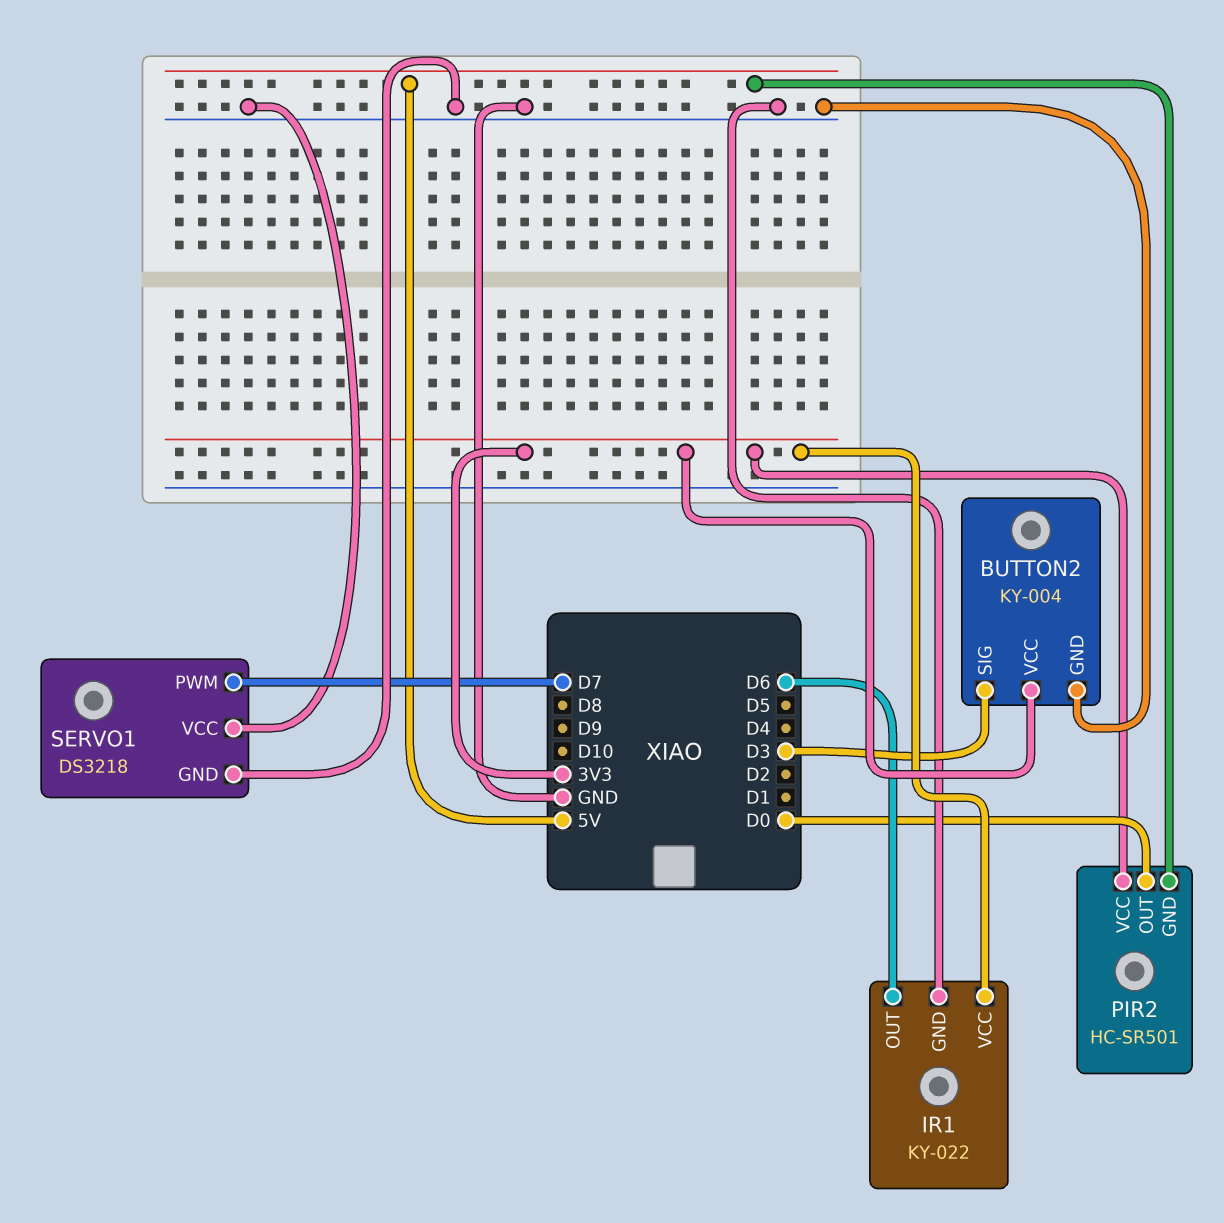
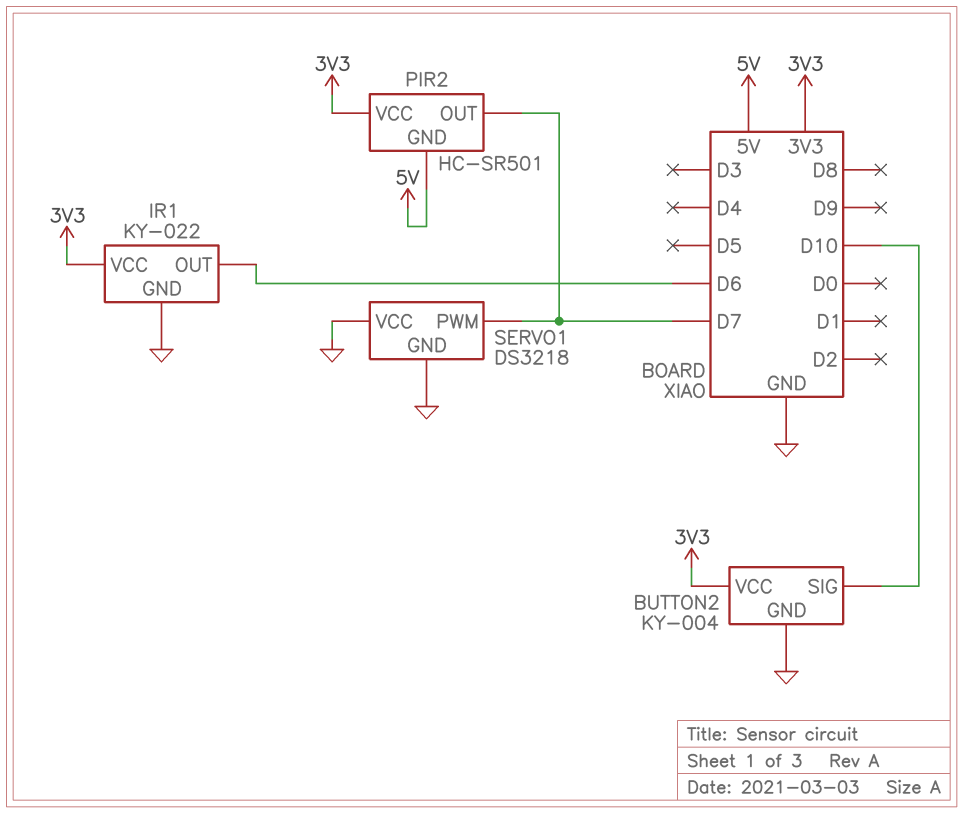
BUTTON2 pin SIG: D3 -> D10
PIR2 pin OUT: D0 -> D7

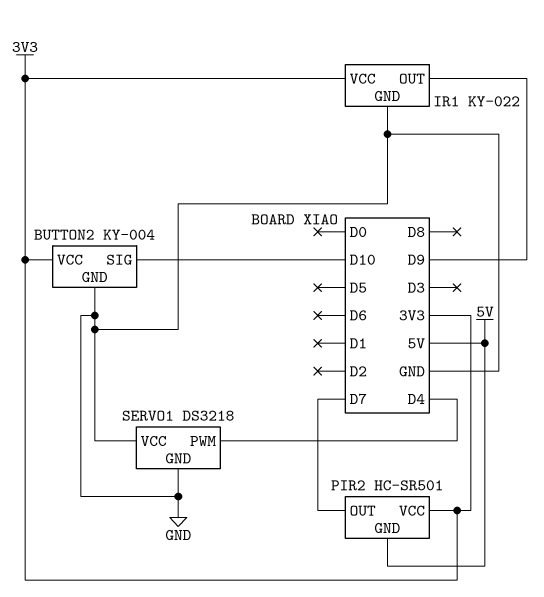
IR1 pin OUT: D6 -> D9
SERVO1 pin PWM: D7 -> D4

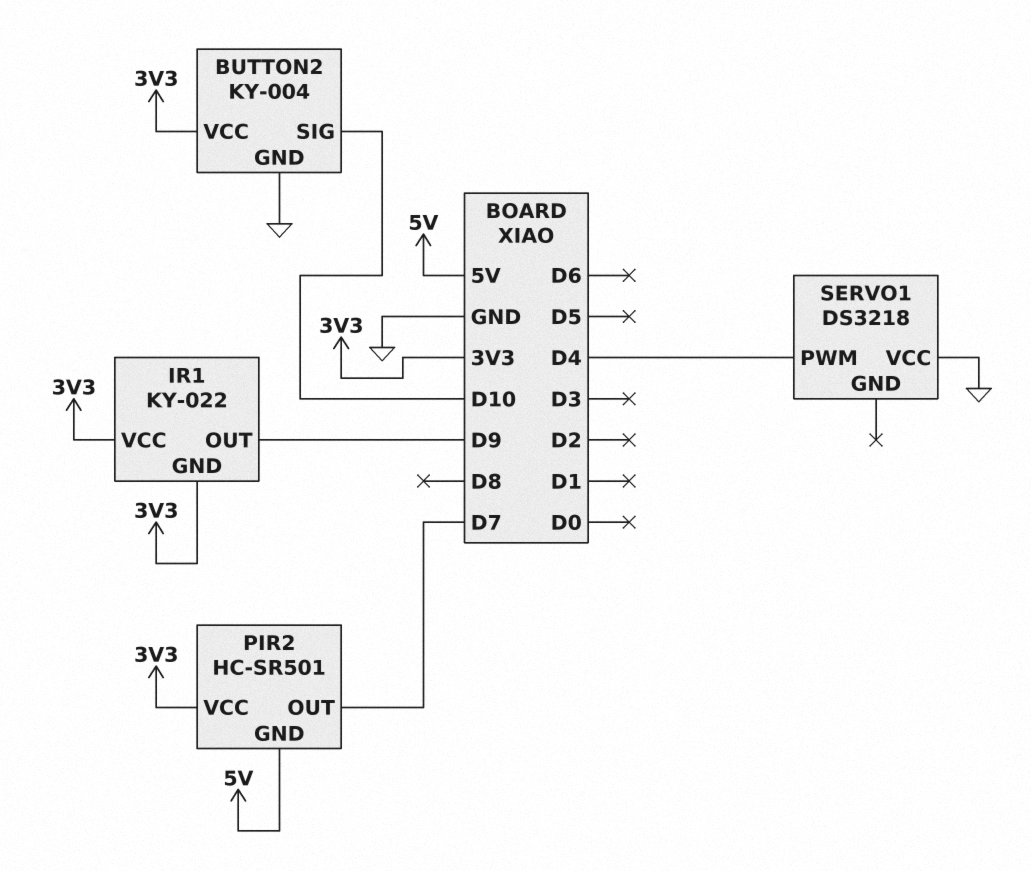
IR1 pin GND: GND -> 3V3
SERVO1 pin GND: GND -> none

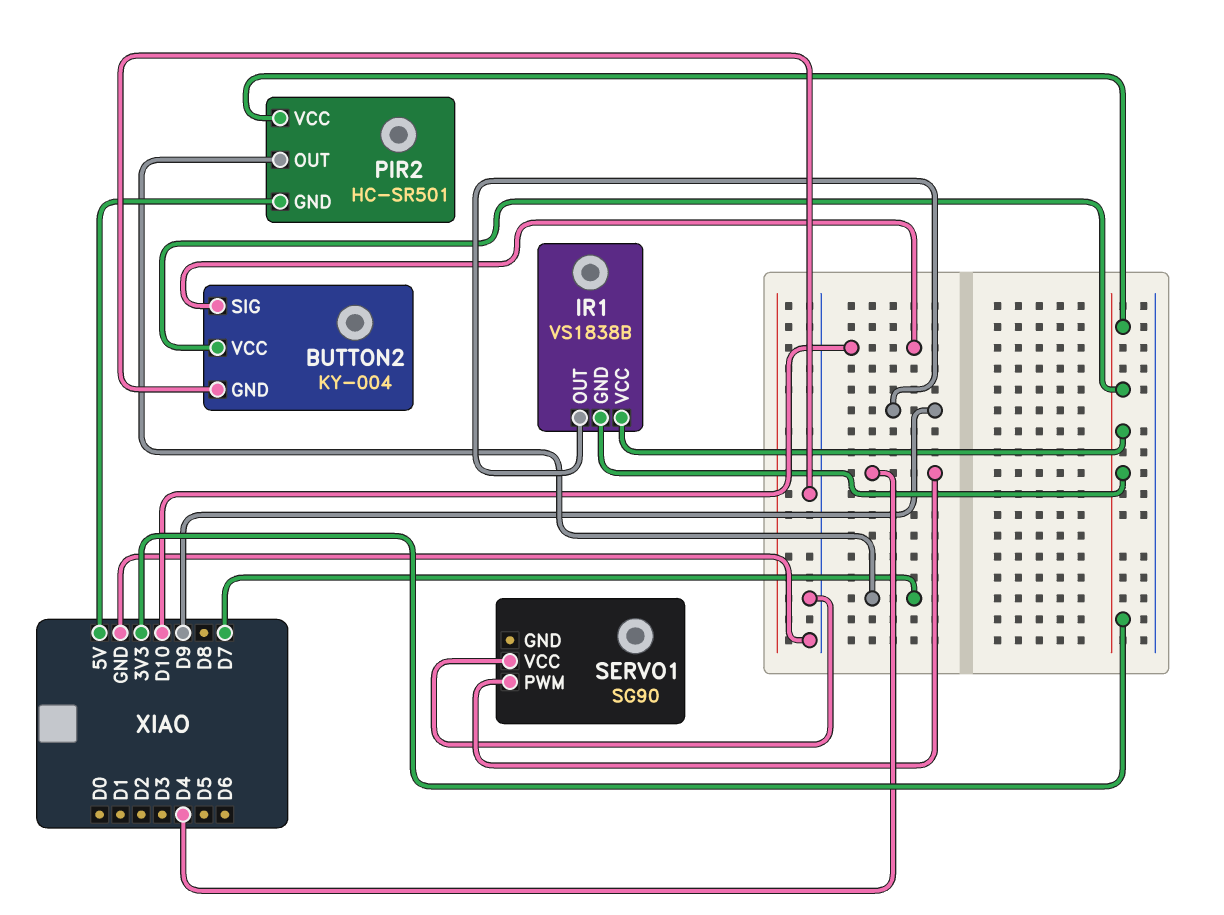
IR1: KY-022 -> VS1838B
SERVO1: DS3218 -> SG90

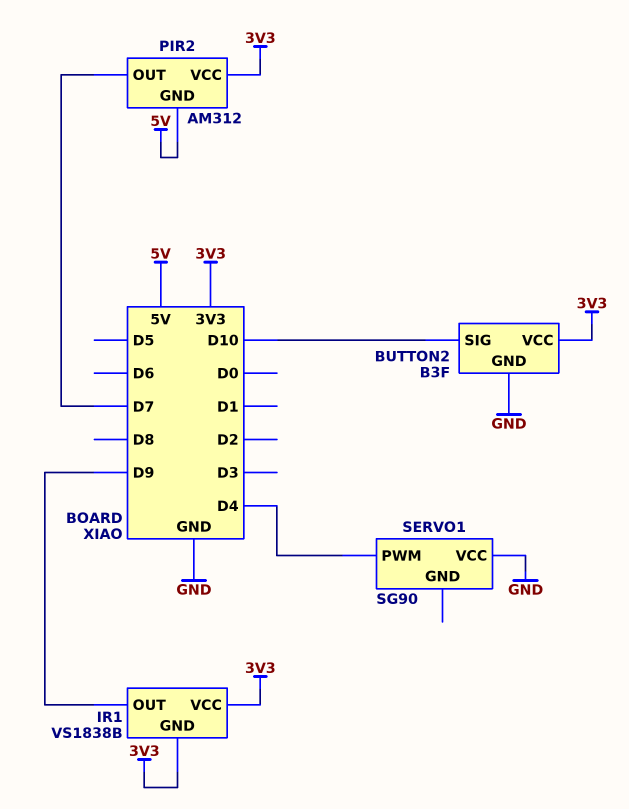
BUTTON2: KY-004 -> B3F
PIR2: HC-SR501 -> AM312

